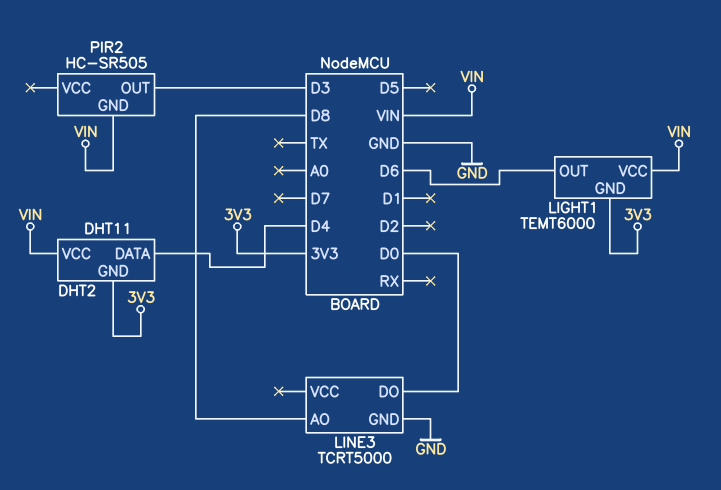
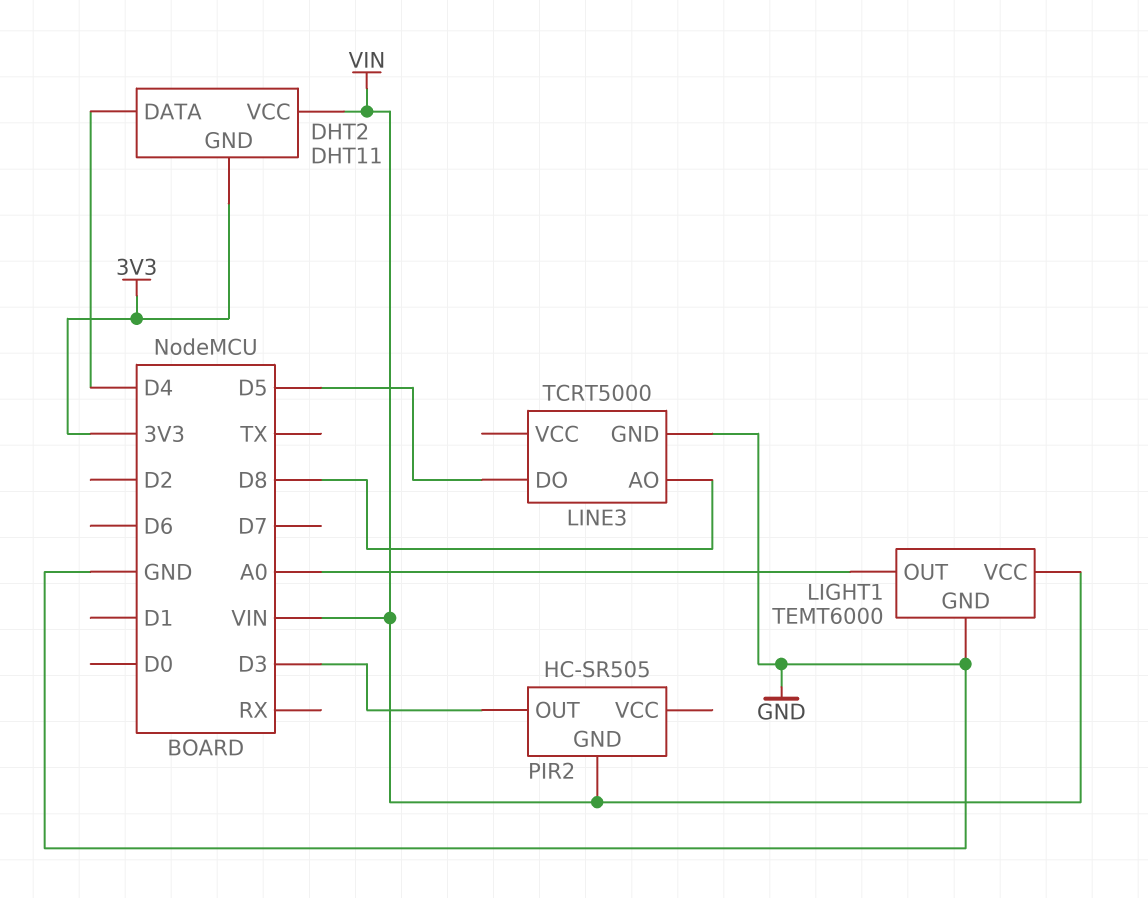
LIGHT1 pin GND: 3V3 -> GND
LIGHT1 pin OUT: D6 -> A0
LINE3 pin DO: D0 -> D5

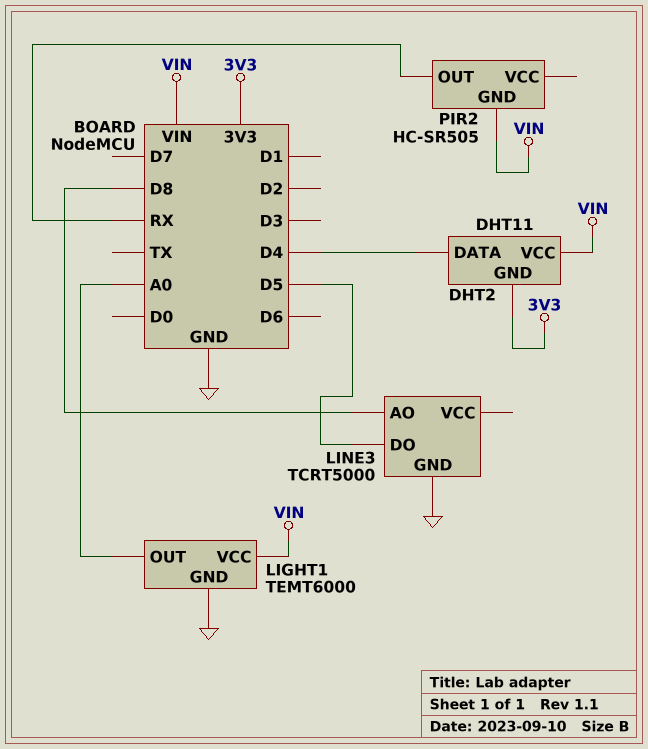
PIR2 pin OUT: D3 -> RX

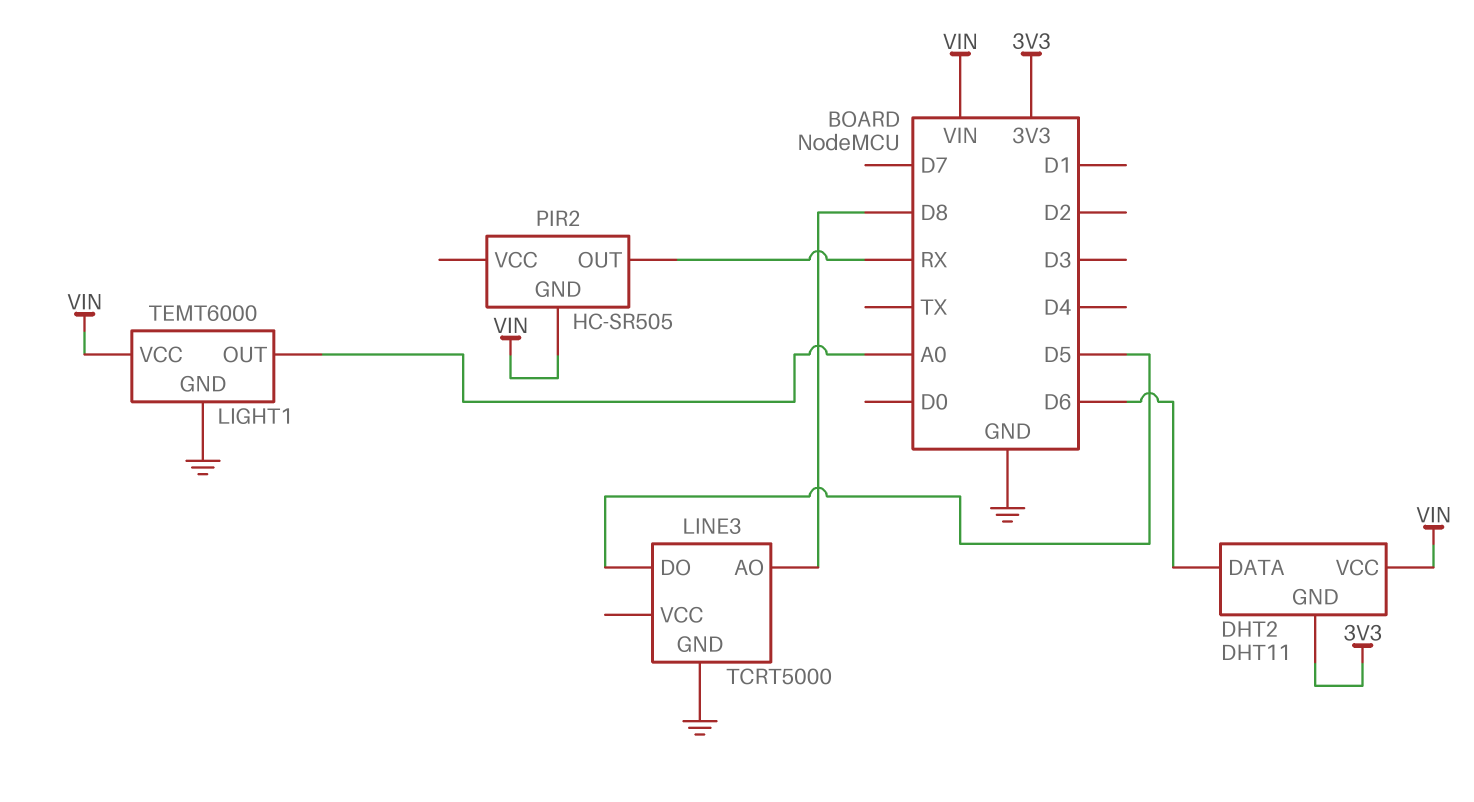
DHT2 pin DATA: D4 -> D6

